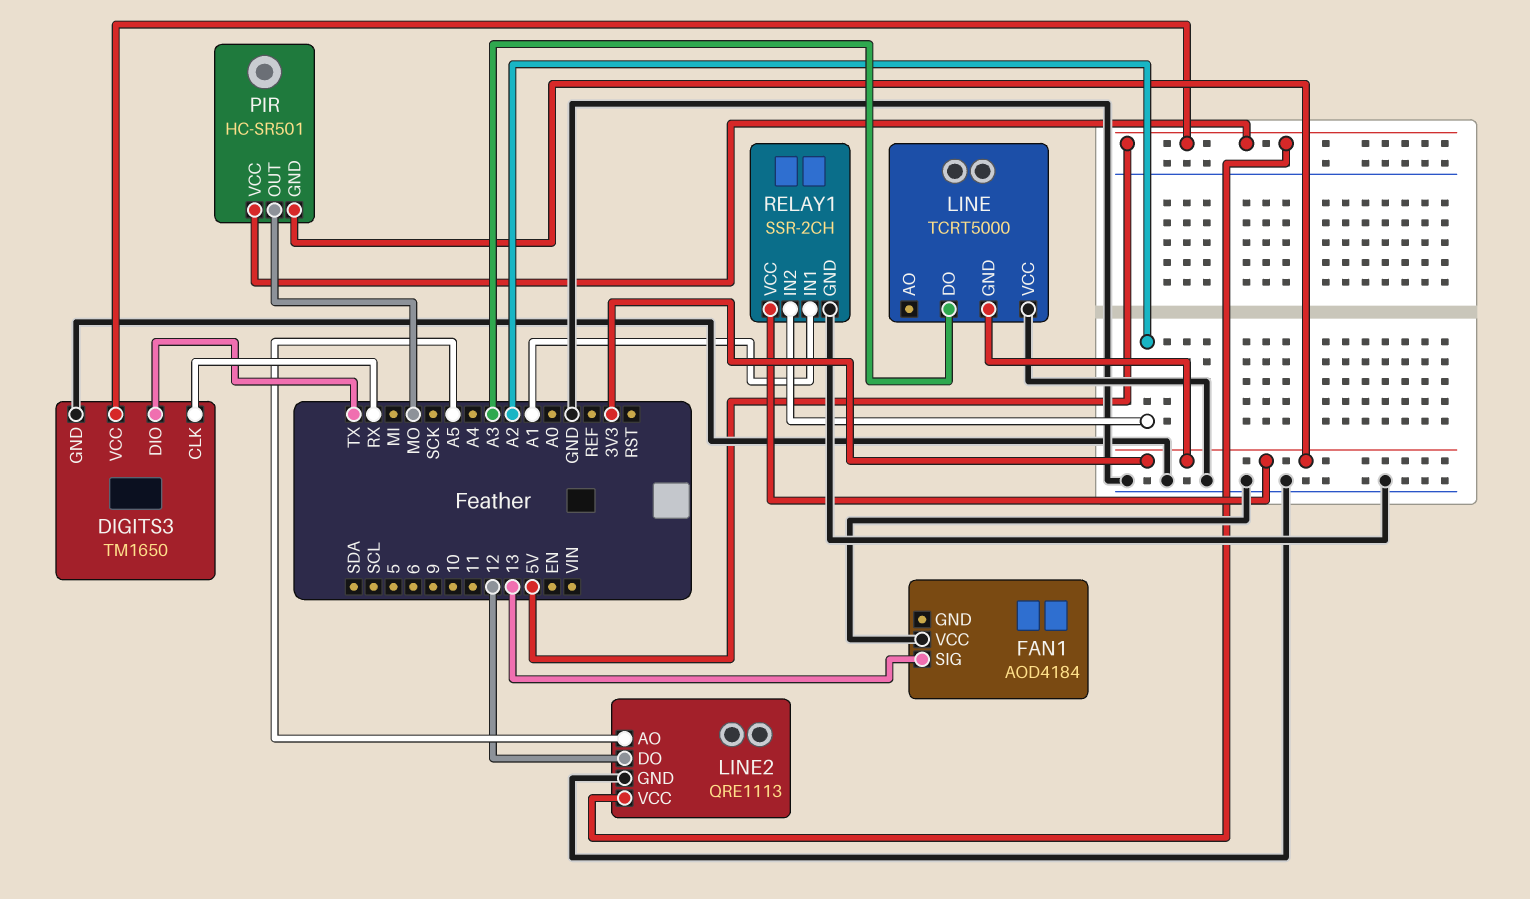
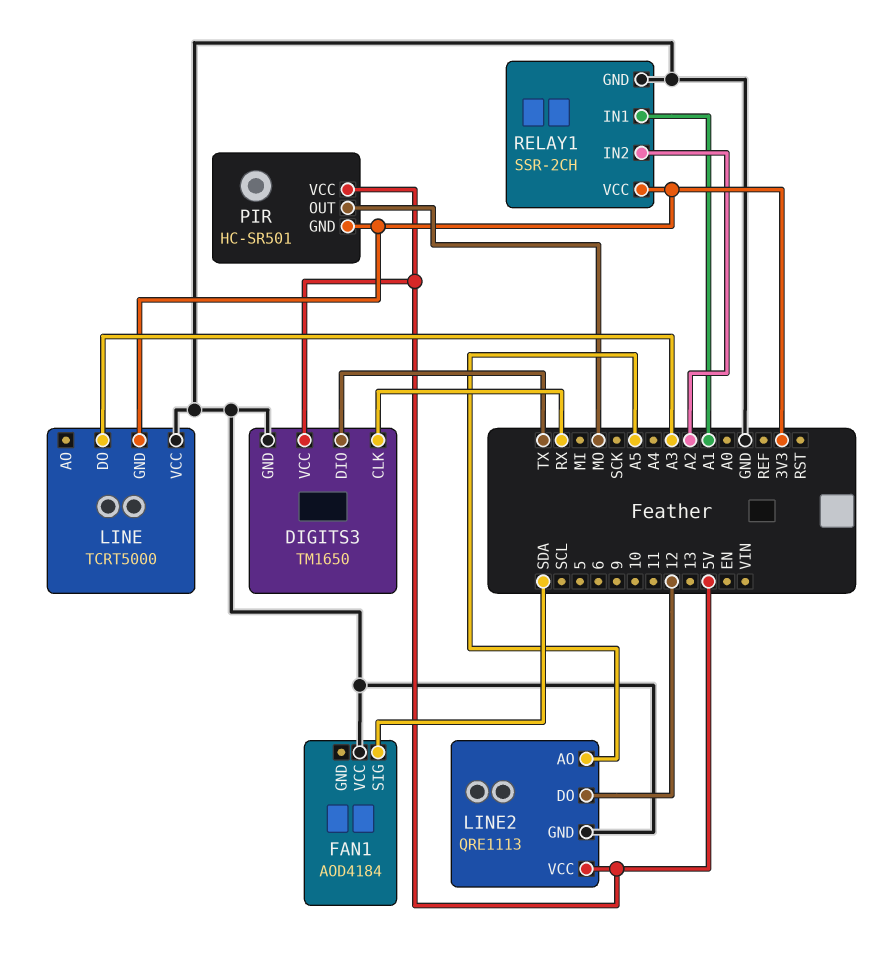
FAN1 pin SIG: 13 -> SDA

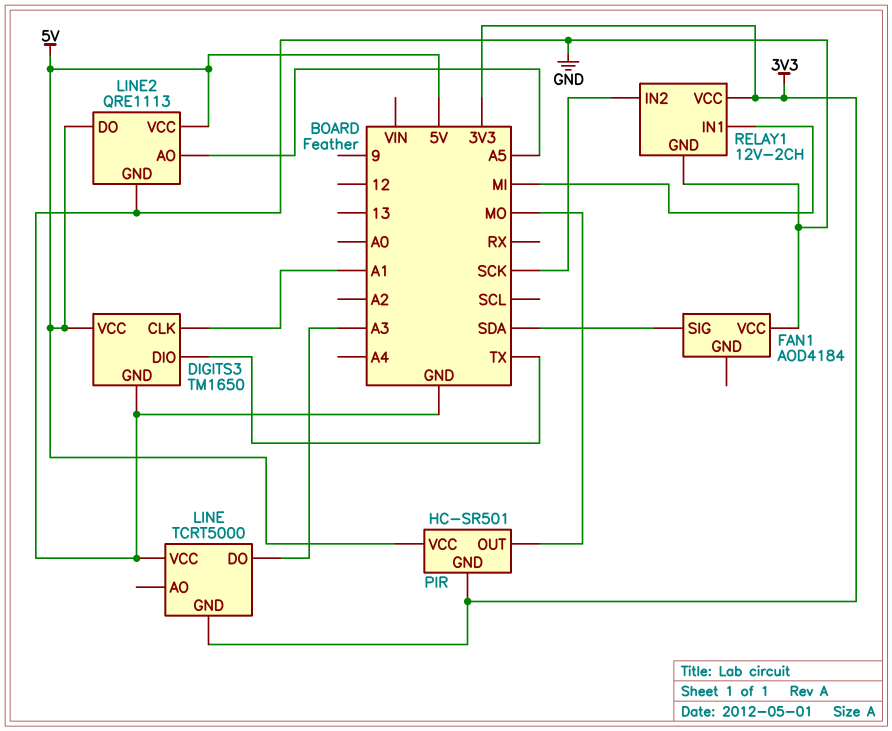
DIGITS3 pin CLK: RX -> A1
LINE2 pin DO: 12 -> 5V
RELAY1: SSR-2CH -> 12V-2CH
RELAY1 pin IN1: A1 -> MI
RELAY1 pin IN2: A2 -> SCK

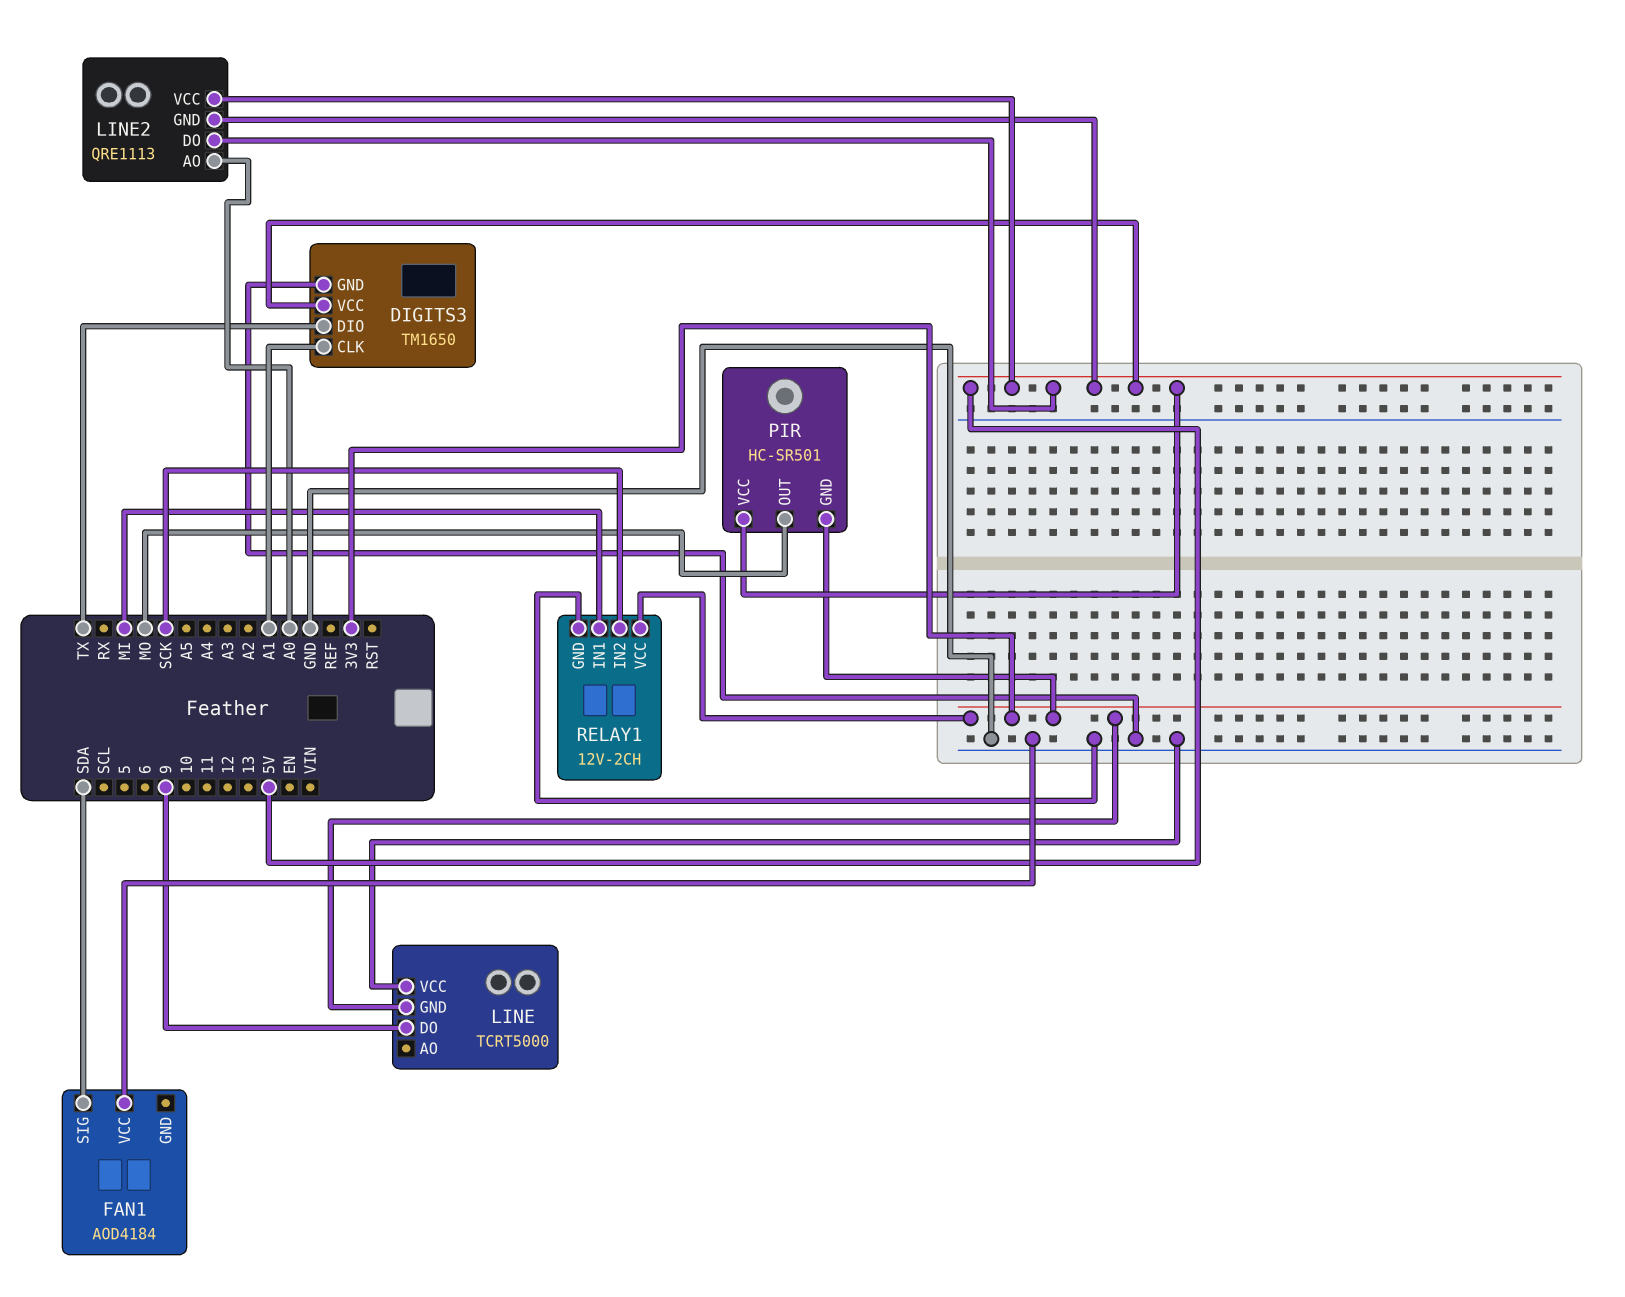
LINE pin DO: A3 -> 9
LINE2 pin AO: A5 -> A0
LINE2 pin GND: GND -> 5V

